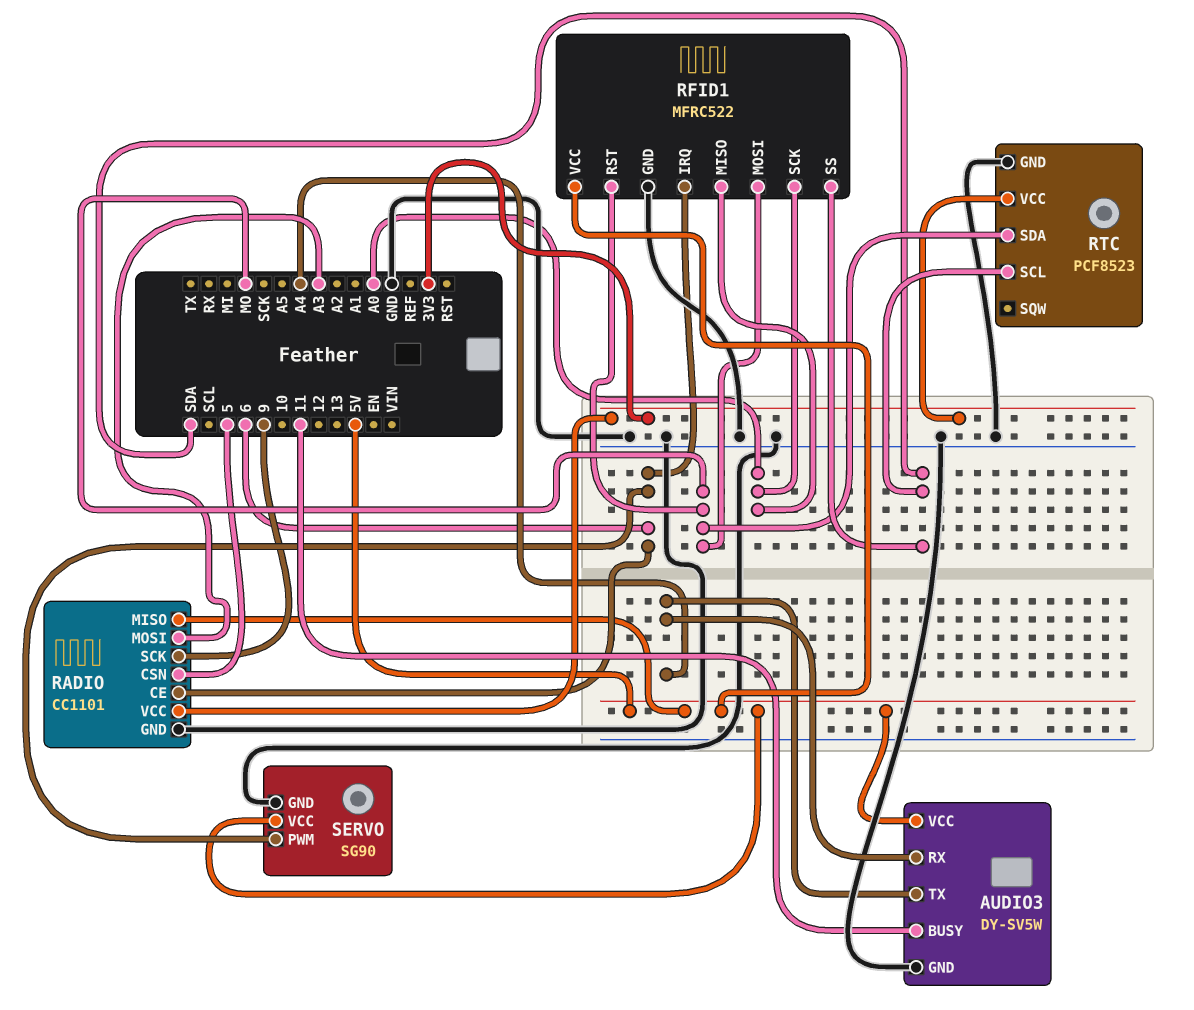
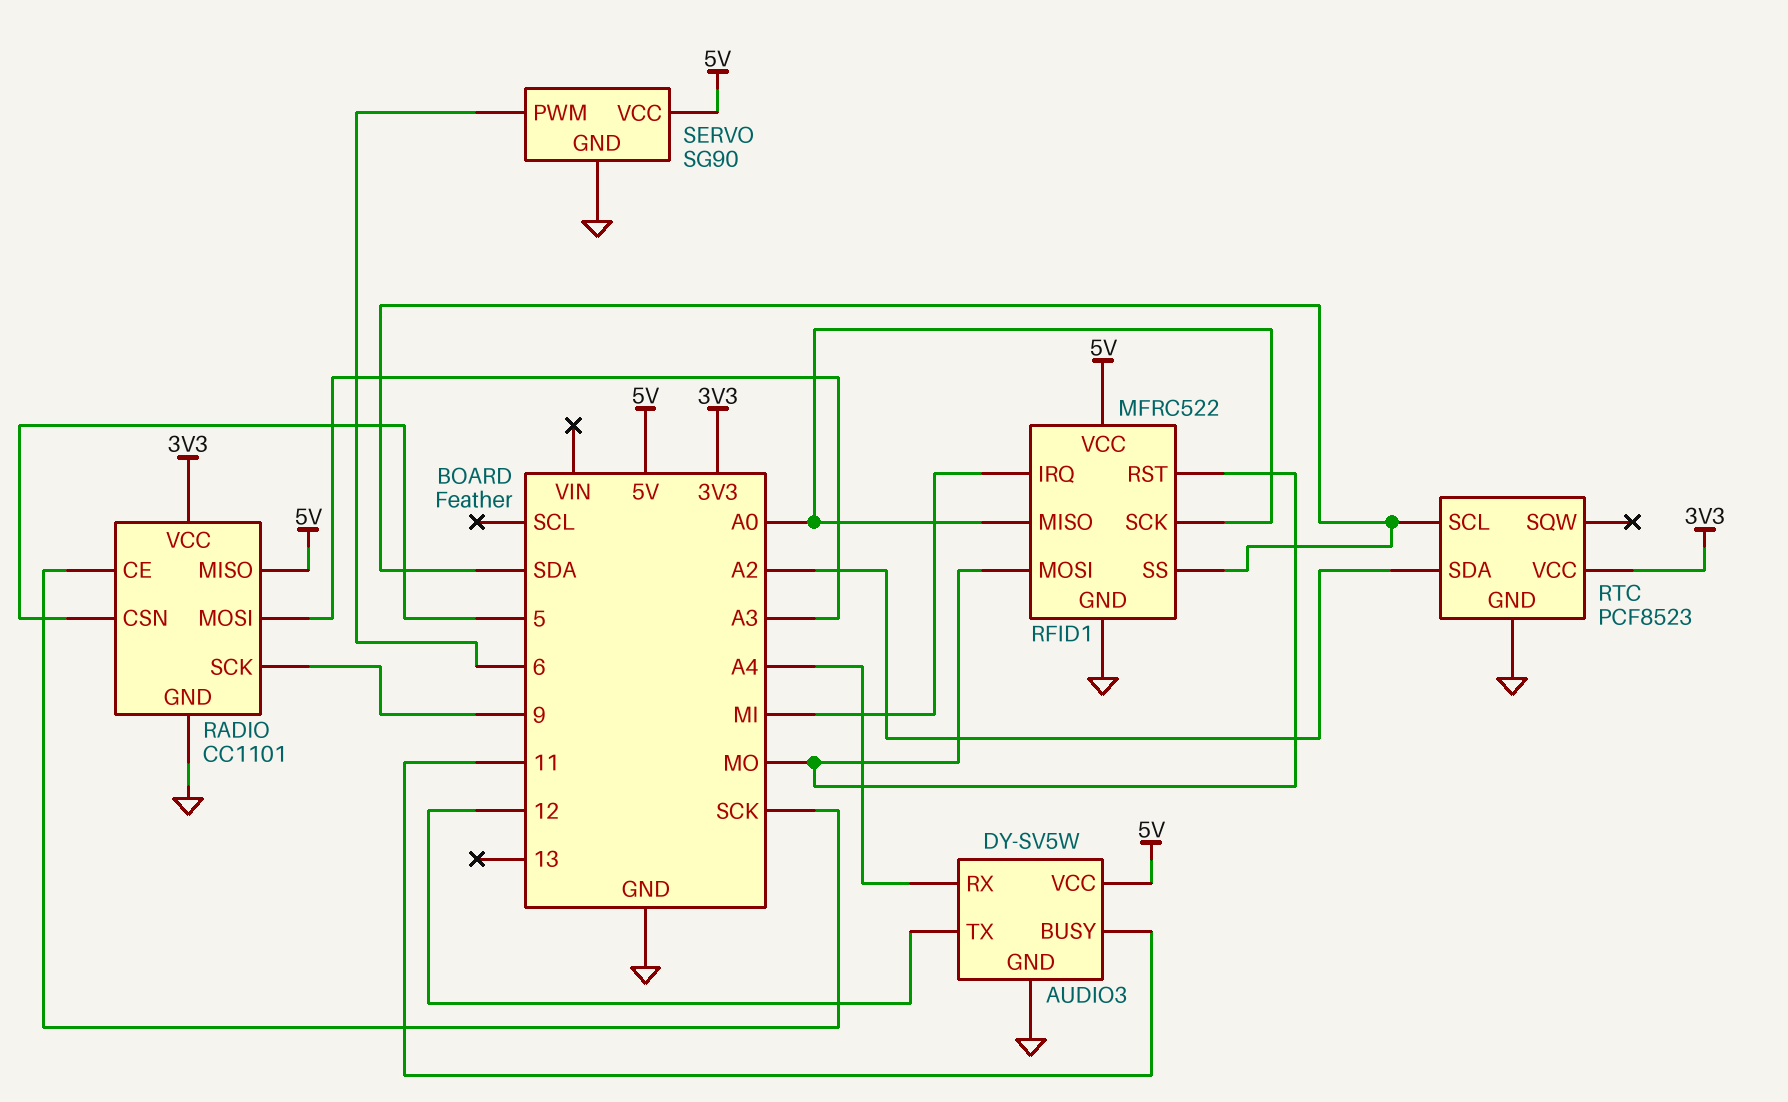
AUDIO3 pin TX: A4 -> 12
RADIO pin CE: 6 -> SCK
RFID1 pin IRQ: 6 -> MI
RTC pin SDA: MO -> A2

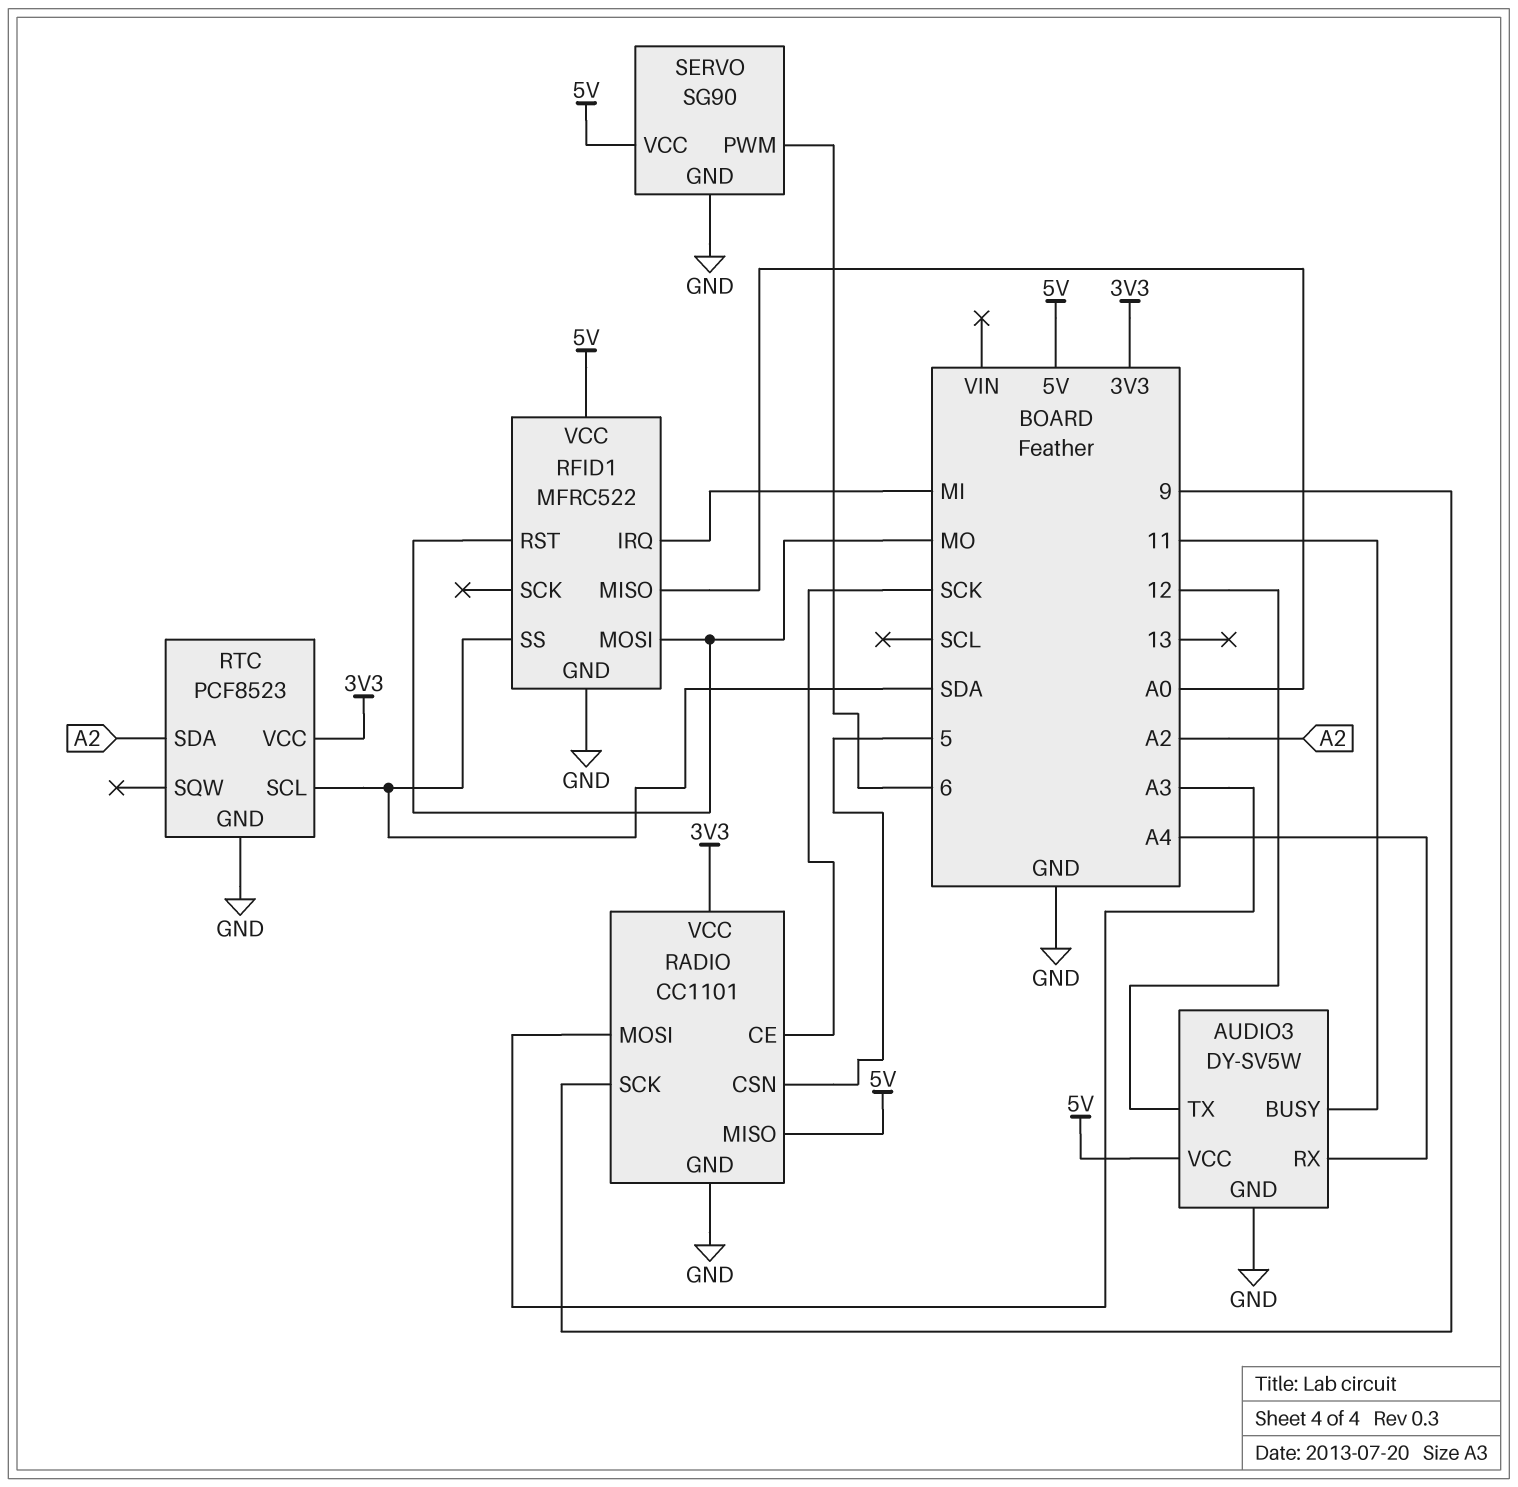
RFID1 pin SCK: A0 -> none

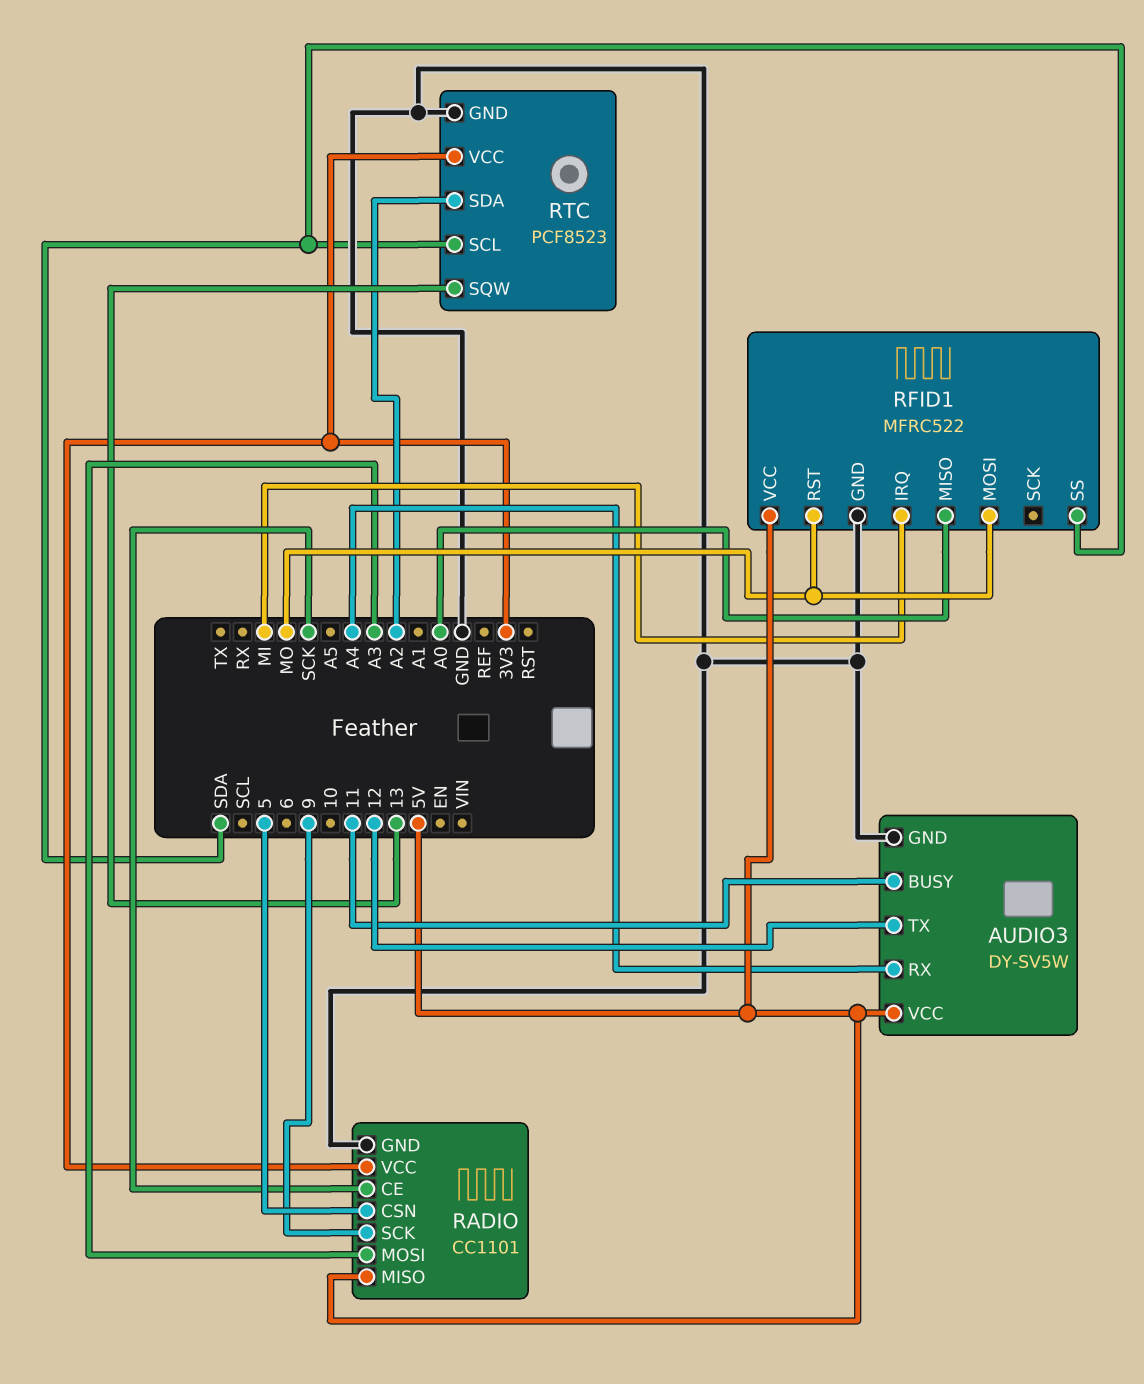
RTC pin SQW: none -> 13
SERVO: SG90 -> none
SERVO pin GND: GND -> none
SERVO pin PWM: 6 -> none
SERVO pin VCC: 5V -> none

